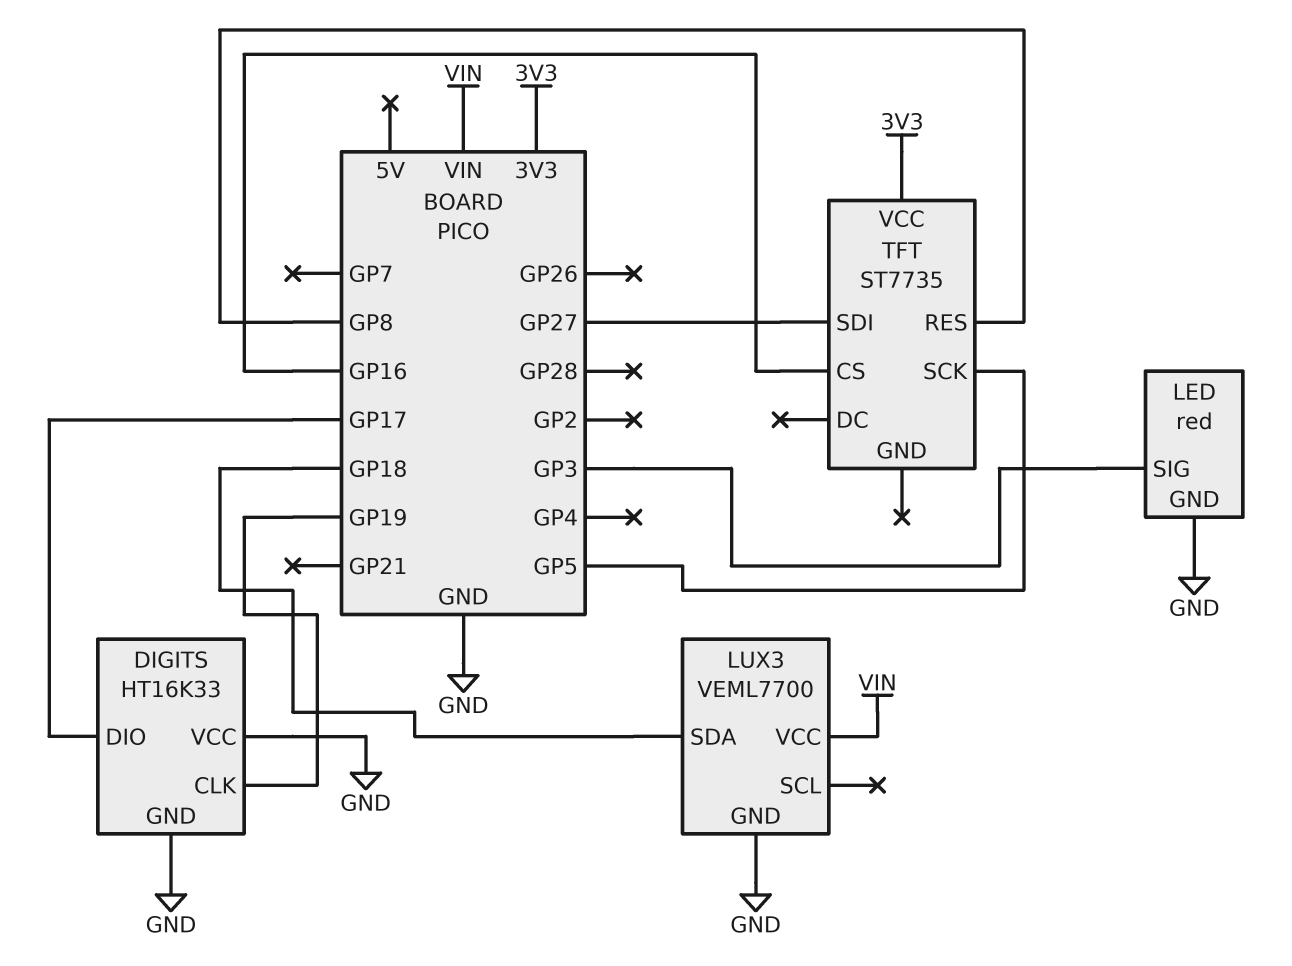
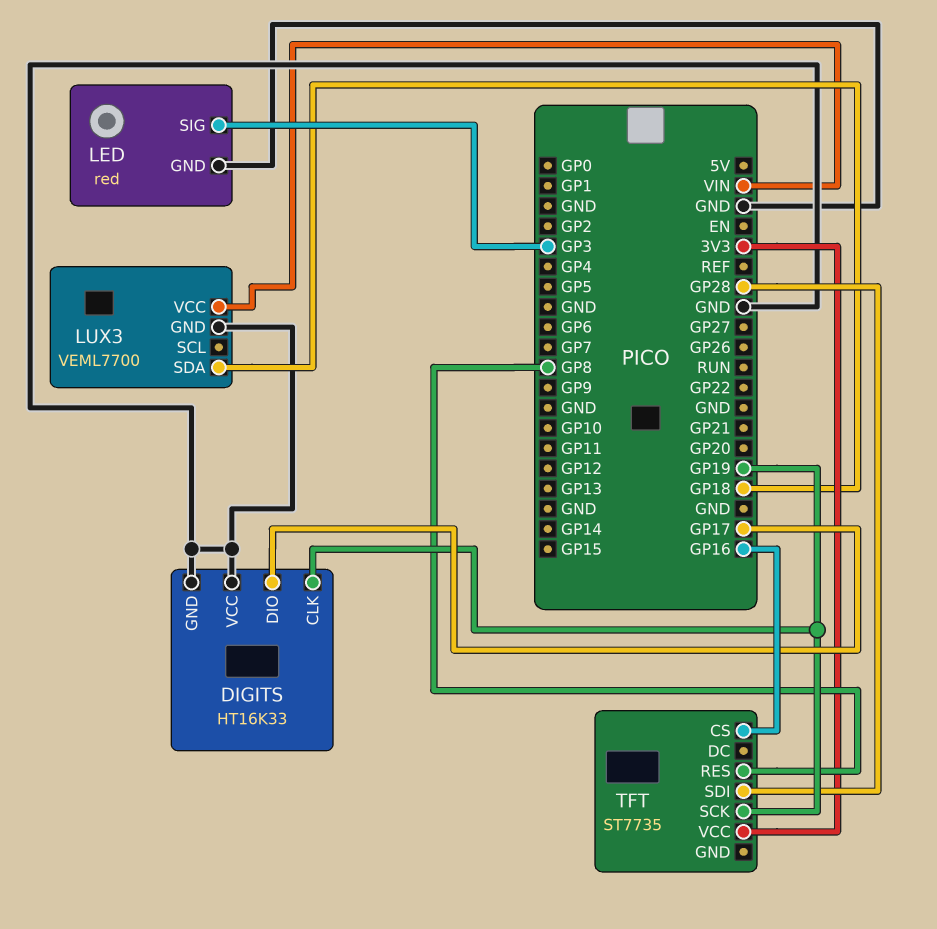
TFT pin SCK: GP5 -> GP19
TFT pin SDI: GP27 -> GP28

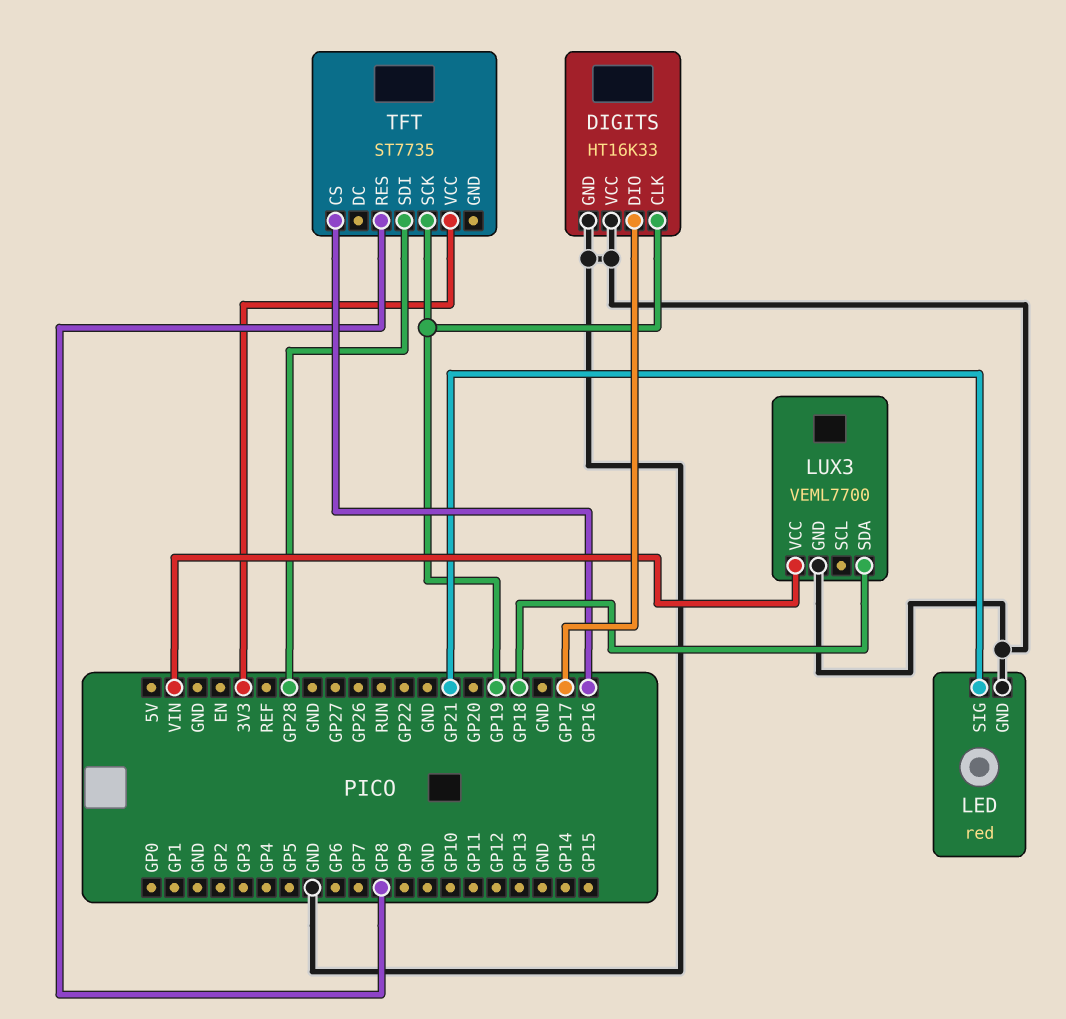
LED pin SIG: GP3 -> GP21

